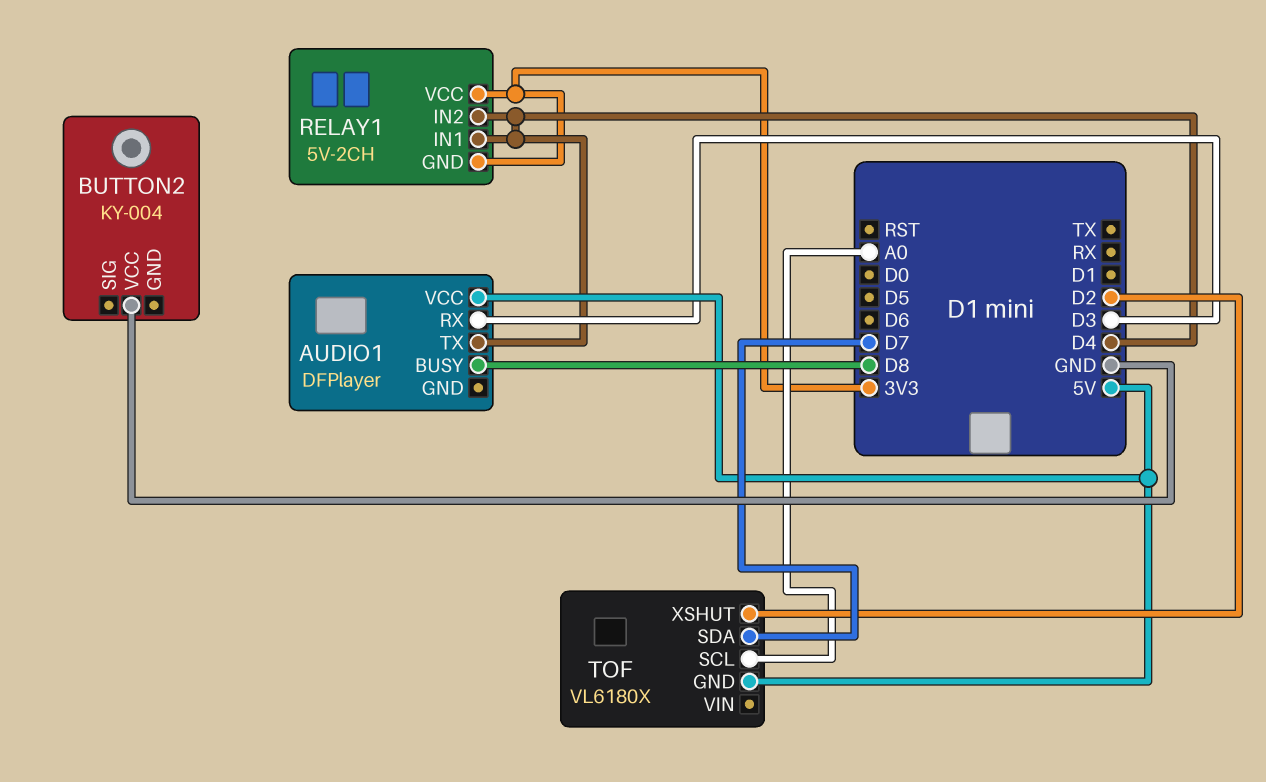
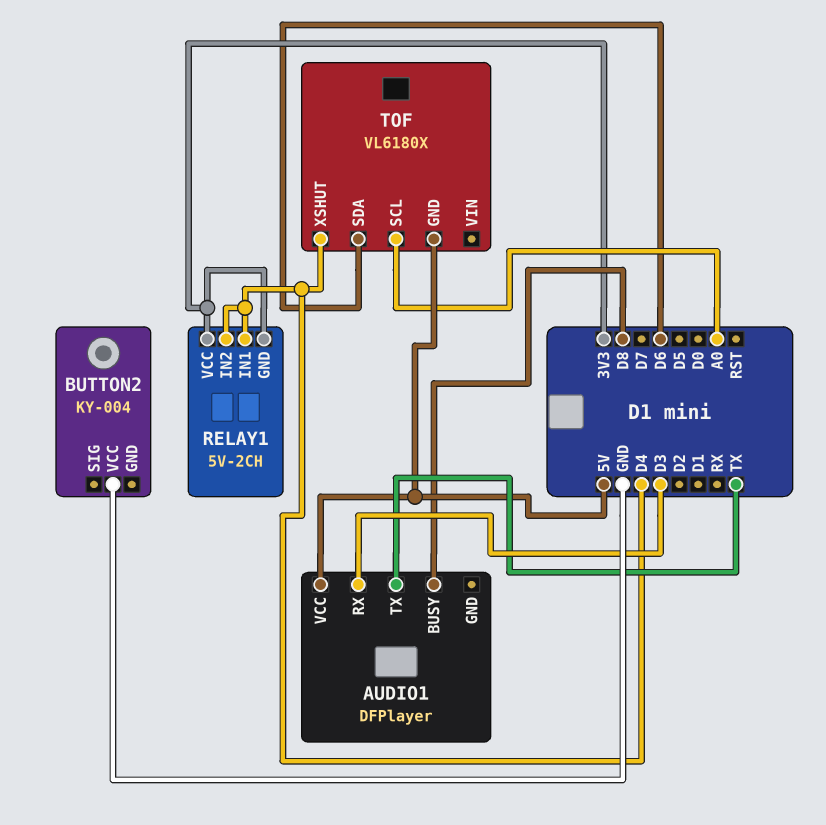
AUDIO1 pin TX: D4 -> TX
TOF pin SDA: D7 -> D6
TOF pin XSHUT: D2 -> D4

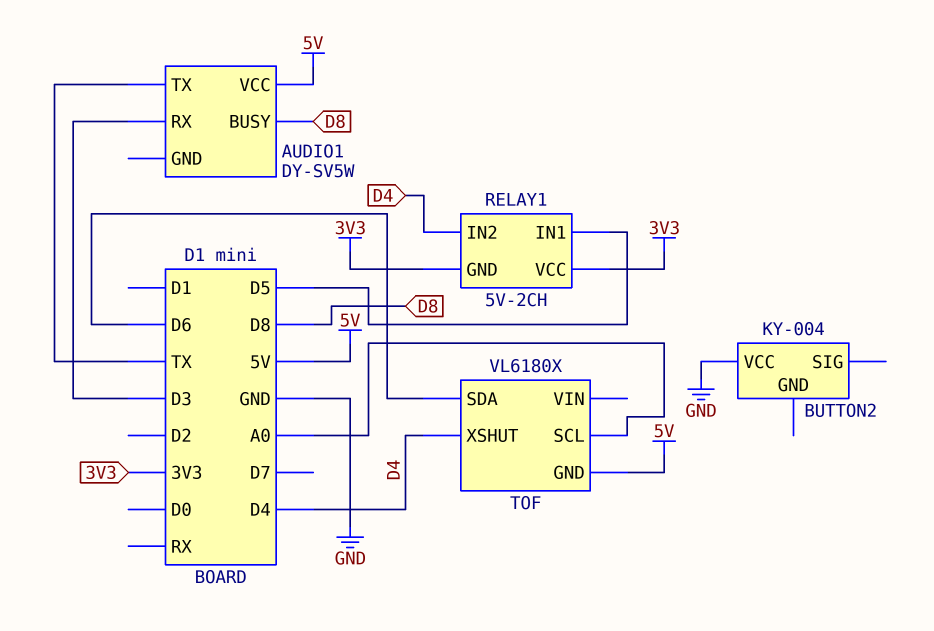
AUDIO1: DFPlayer -> DY-SV5W
RELAY1 pin IN1: D4 -> D5

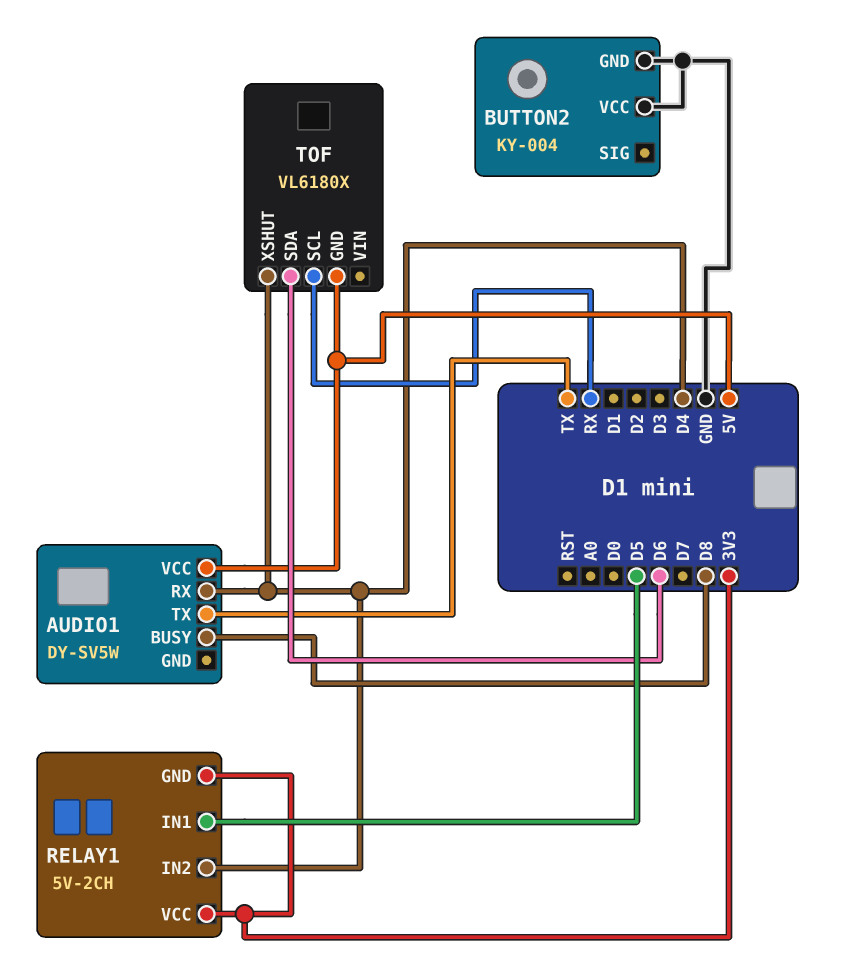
AUDIO1 pin RX: D3 -> D4
BUTTON2 pin GND: none -> GND
TOF pin SCL: A0 -> RX

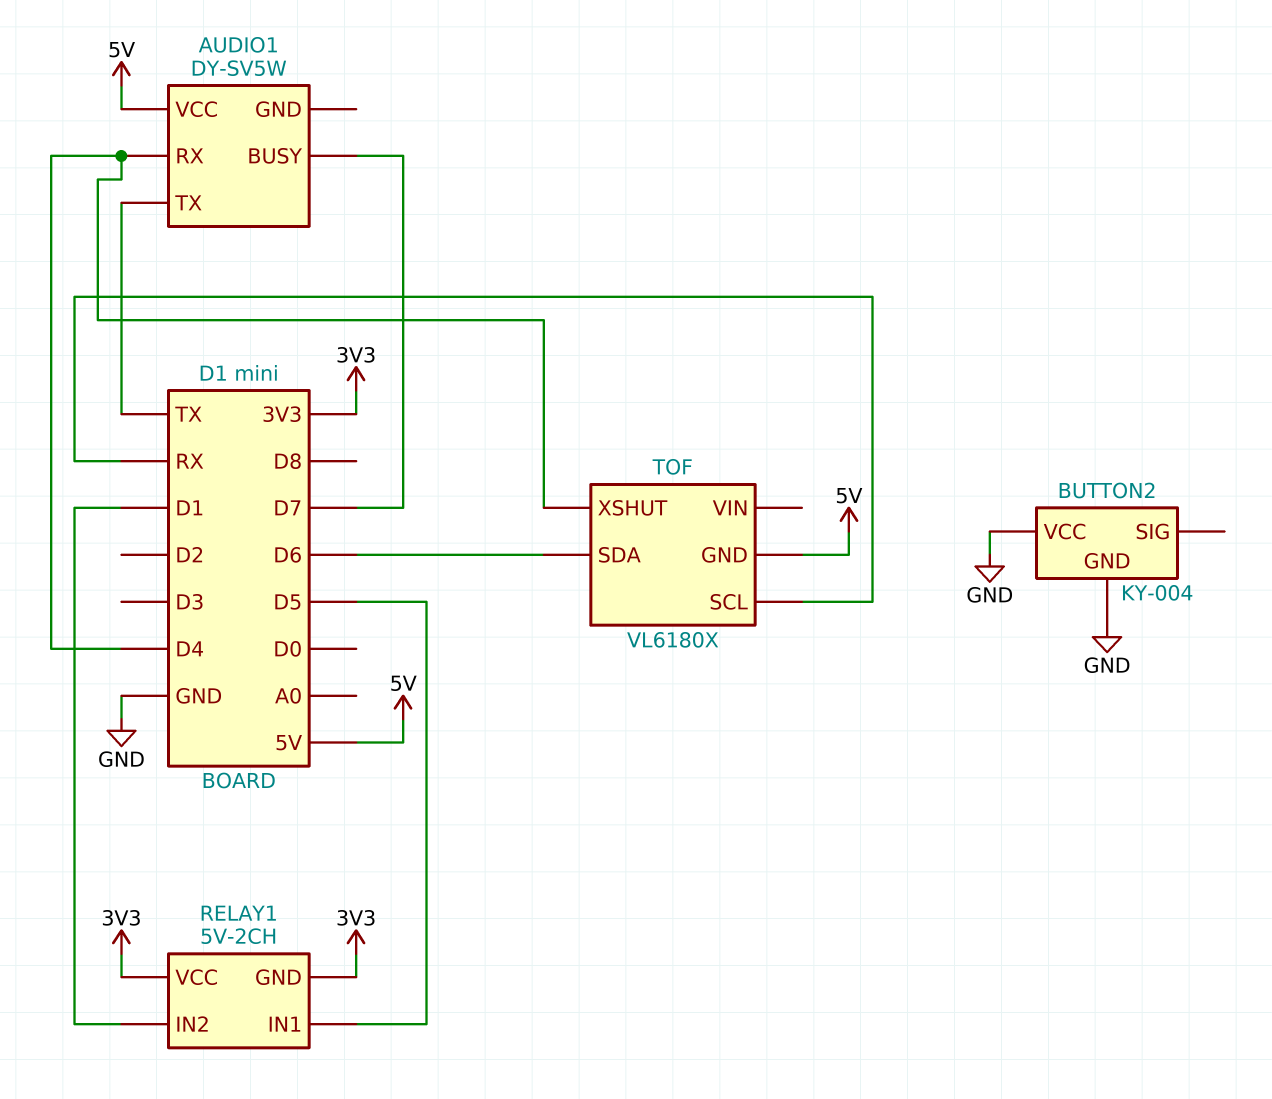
AUDIO1 pin BUSY: D8 -> D7
RELAY1 pin IN2: D4 -> D1

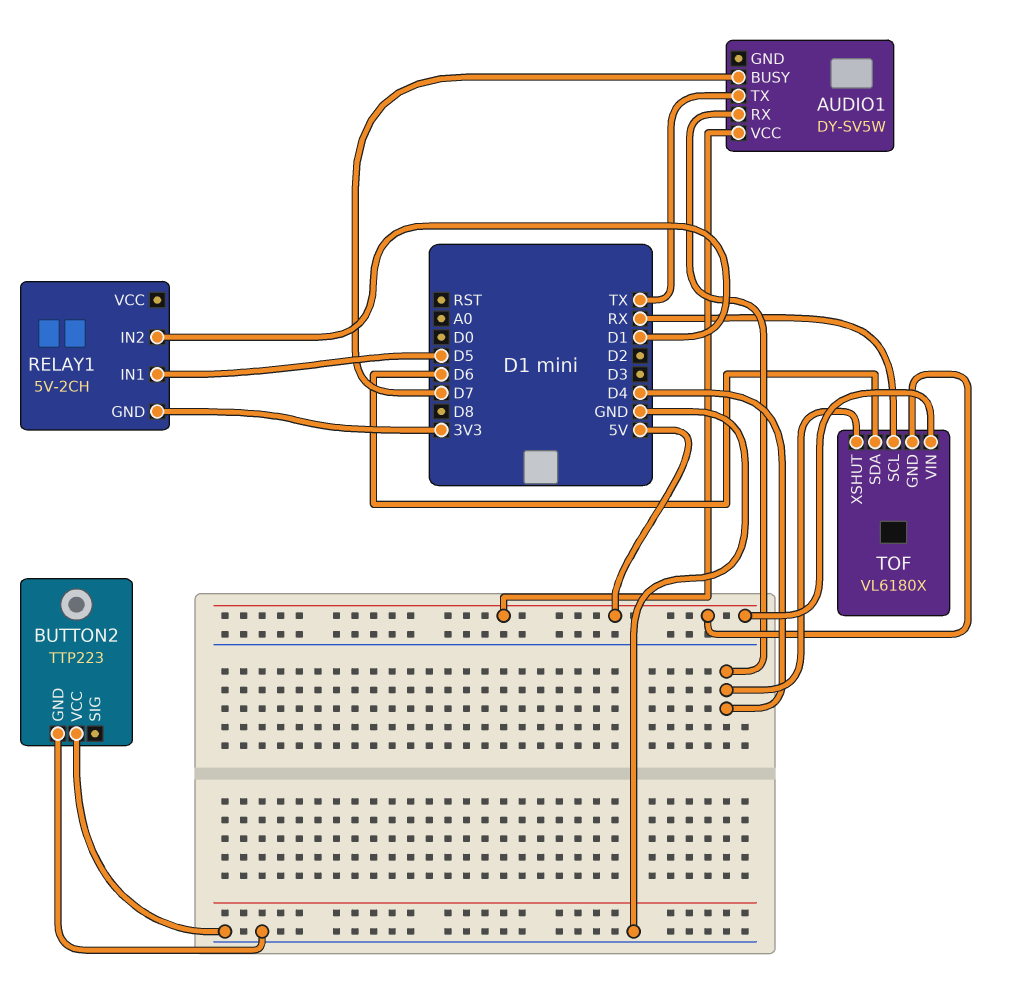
BUTTON2: KY-004 -> TTP223
RELAY1 pin VCC: 3V3 -> none
TOF pin VIN: none -> 5V

